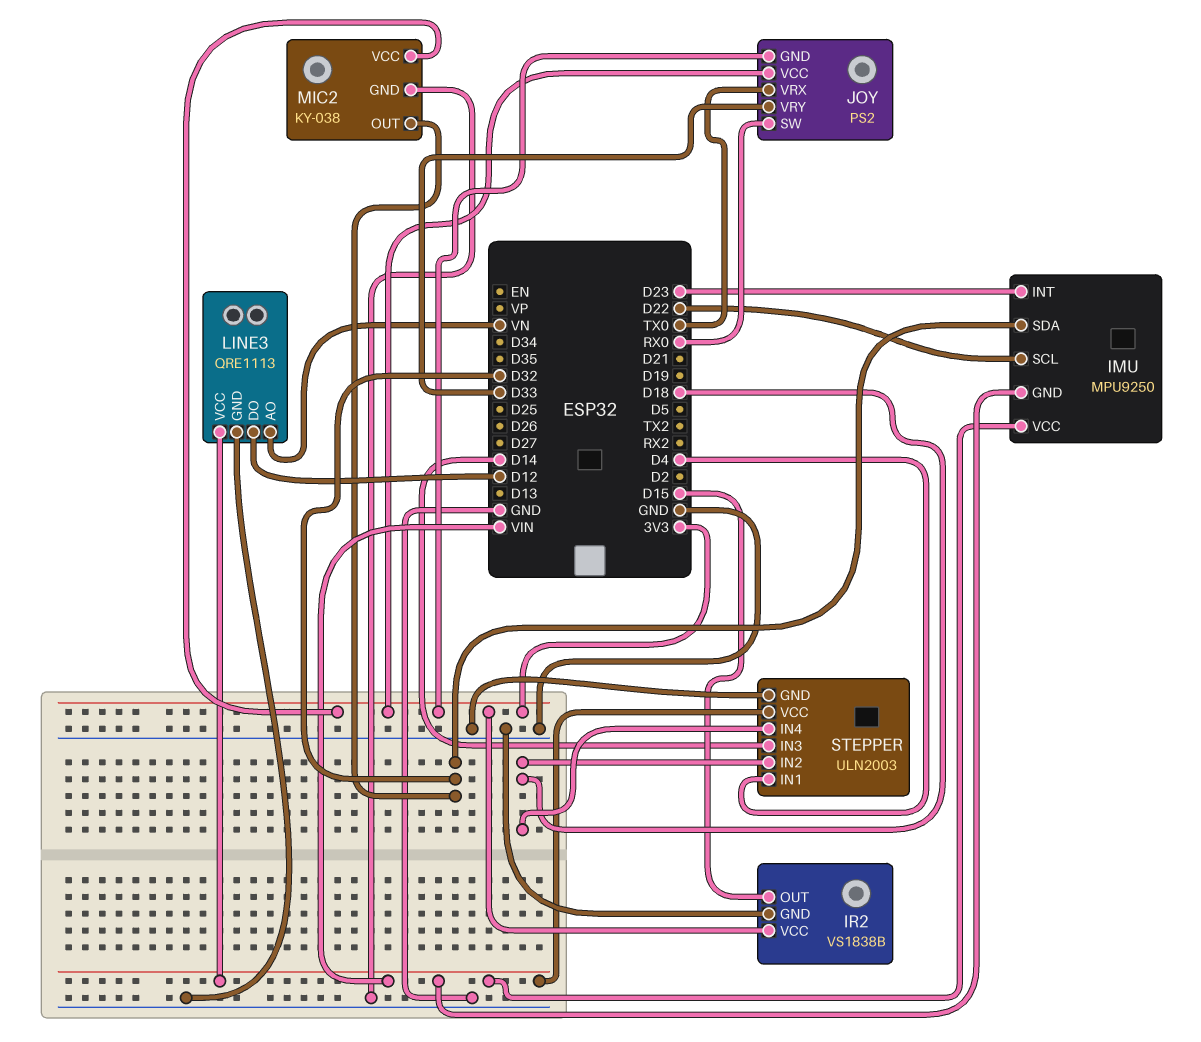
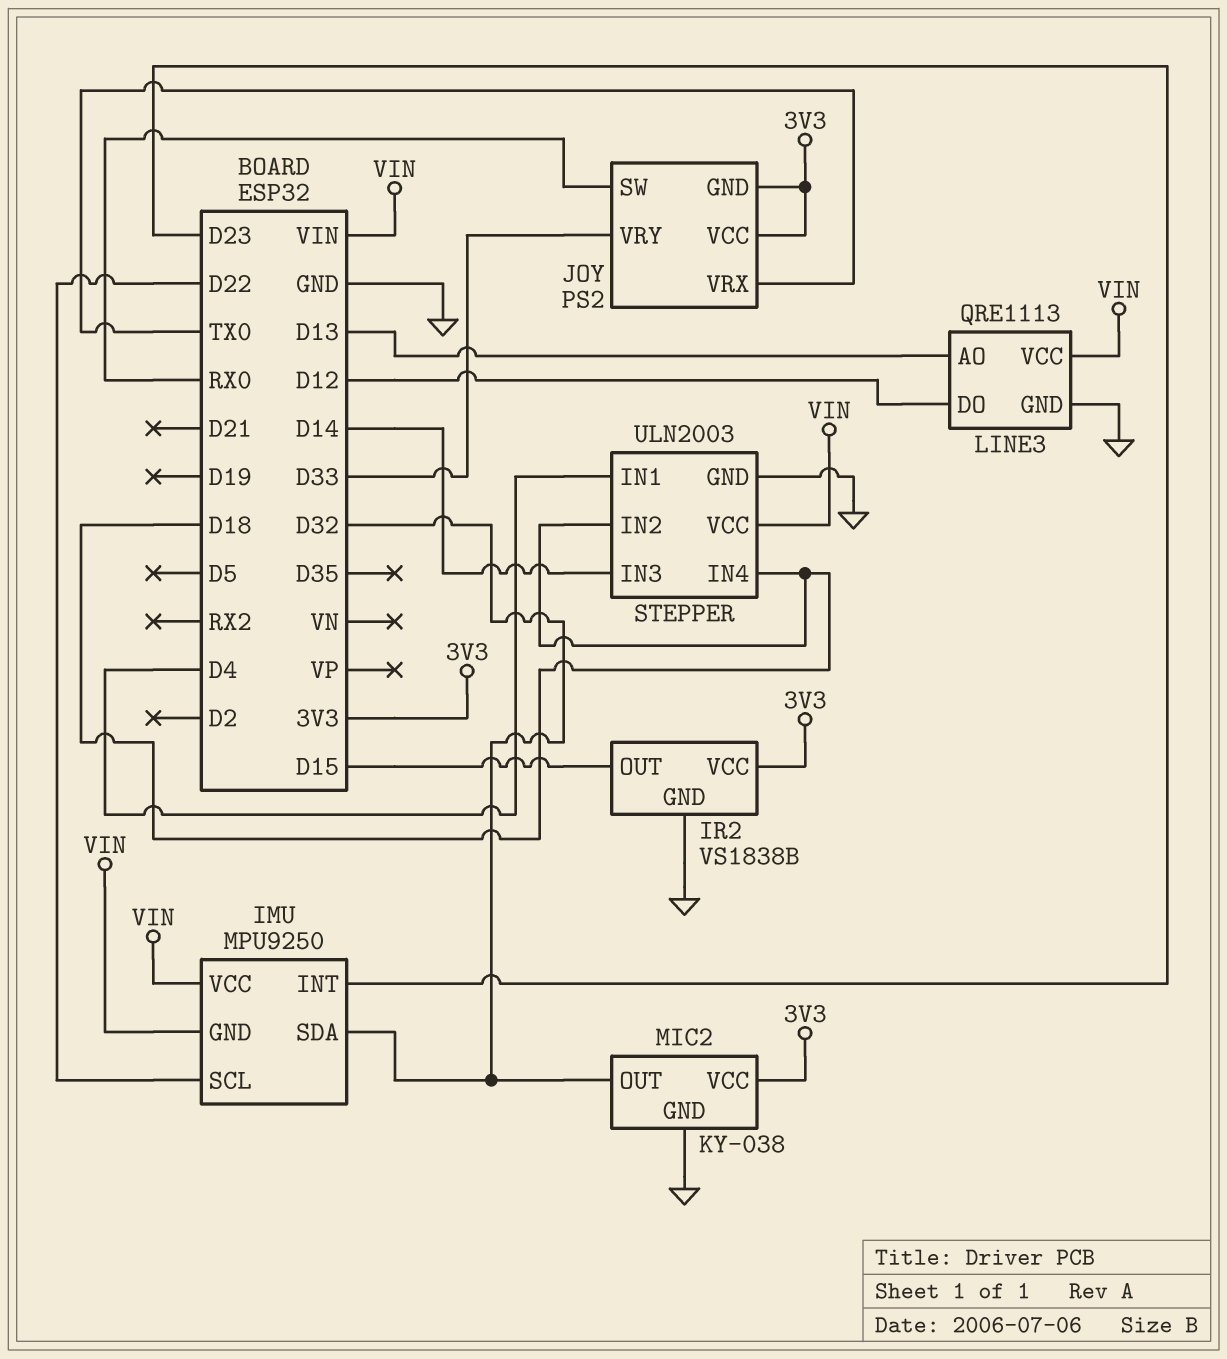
LINE3 pin AO: VN -> D13

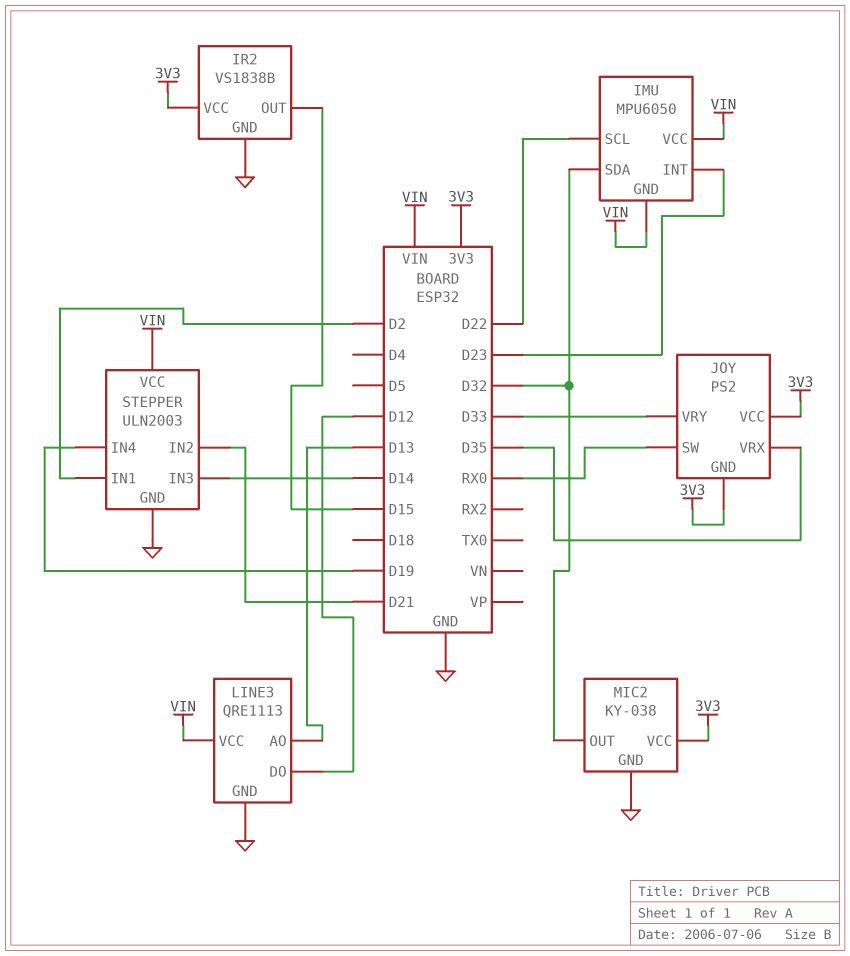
IMU: MPU9250 -> MPU6050
JOY pin VRX: TX0 -> D35
STEPPER pin IN1: D4 -> D2
STEPPER pin IN2: D18 -> D21
STEPPER pin IN4: D18 -> D19

